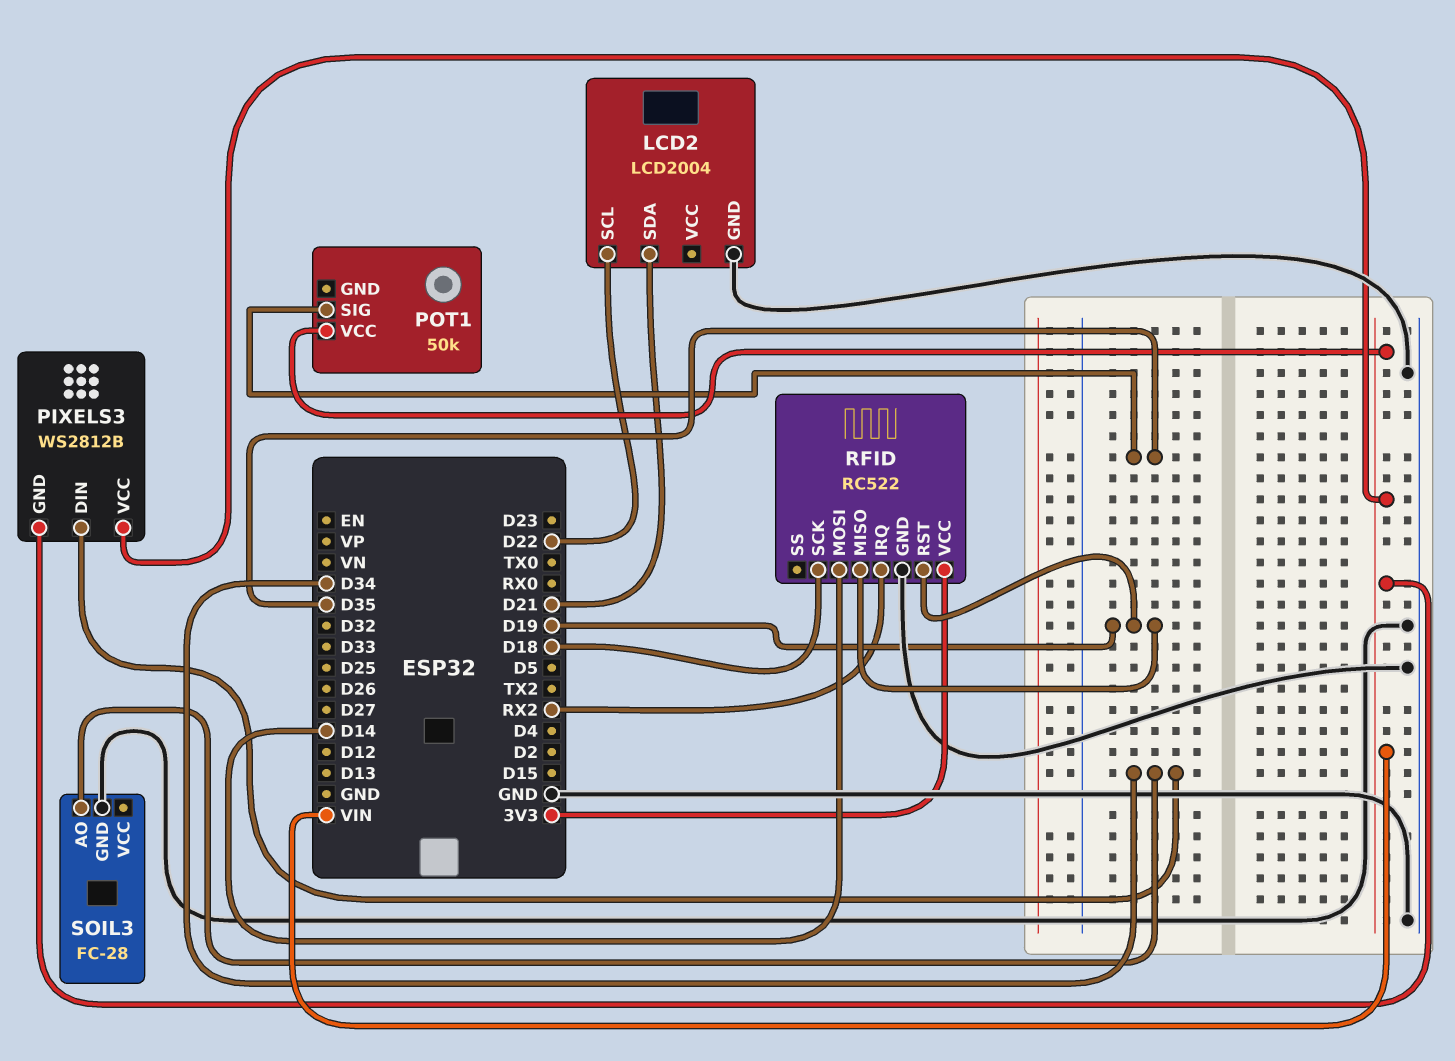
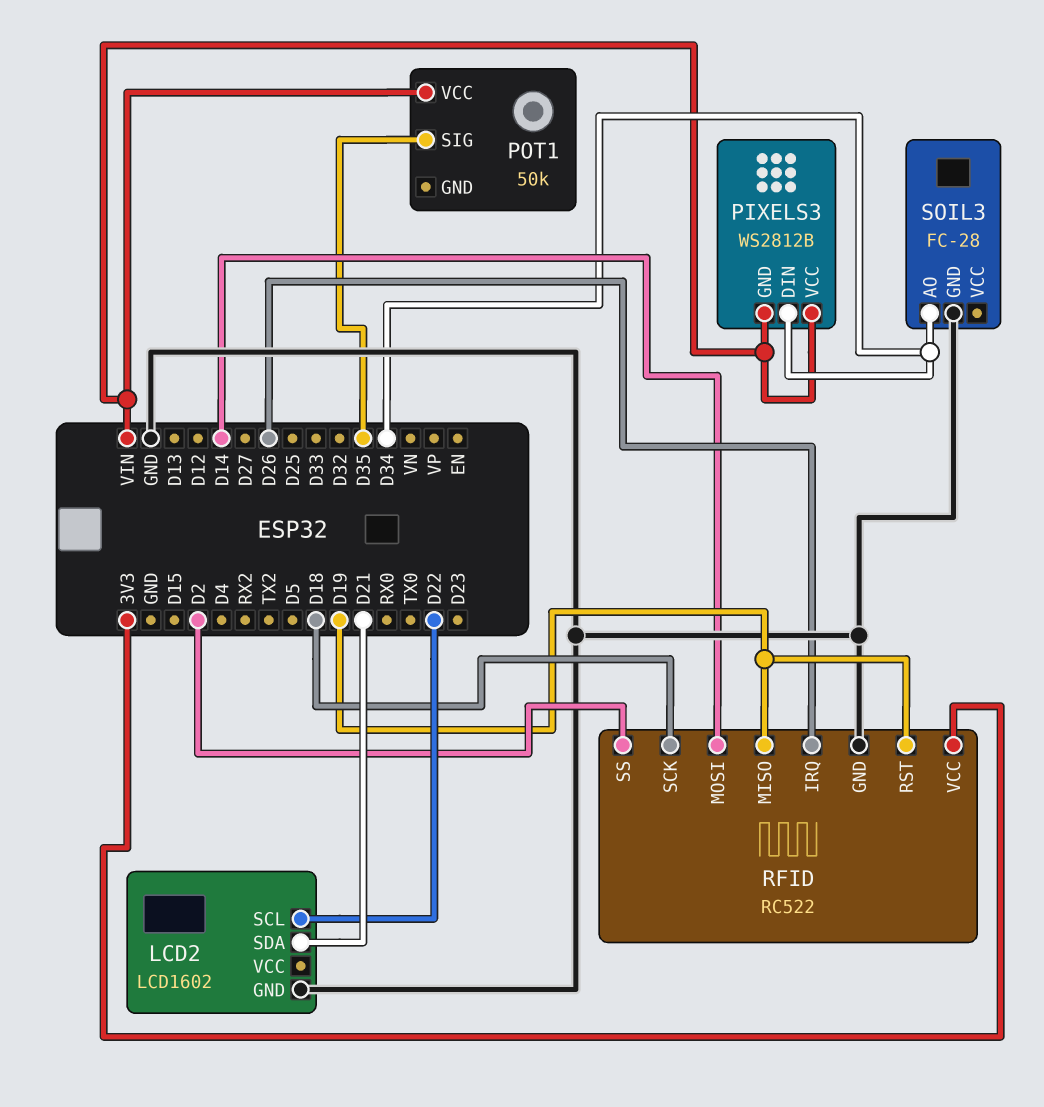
LCD2: LCD2004 -> LCD1602
RFID pin IRQ: RX2 -> D26
RFID pin SS: none -> D2

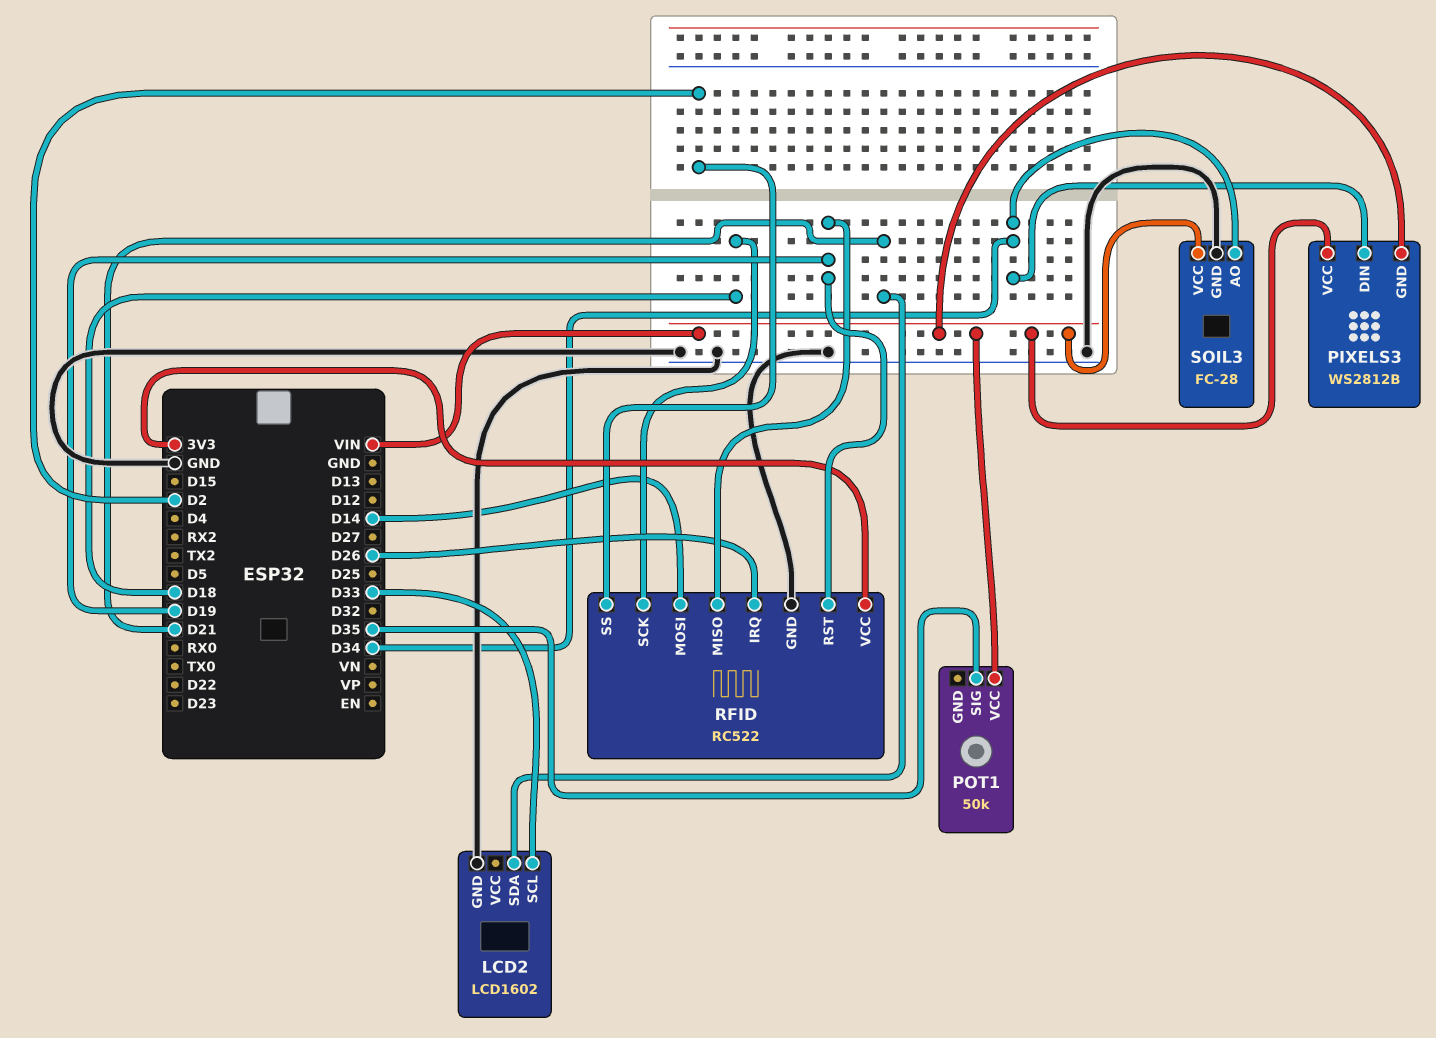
LCD2 pin SCL: D22 -> D33
SOIL3 pin VCC: none -> VIN

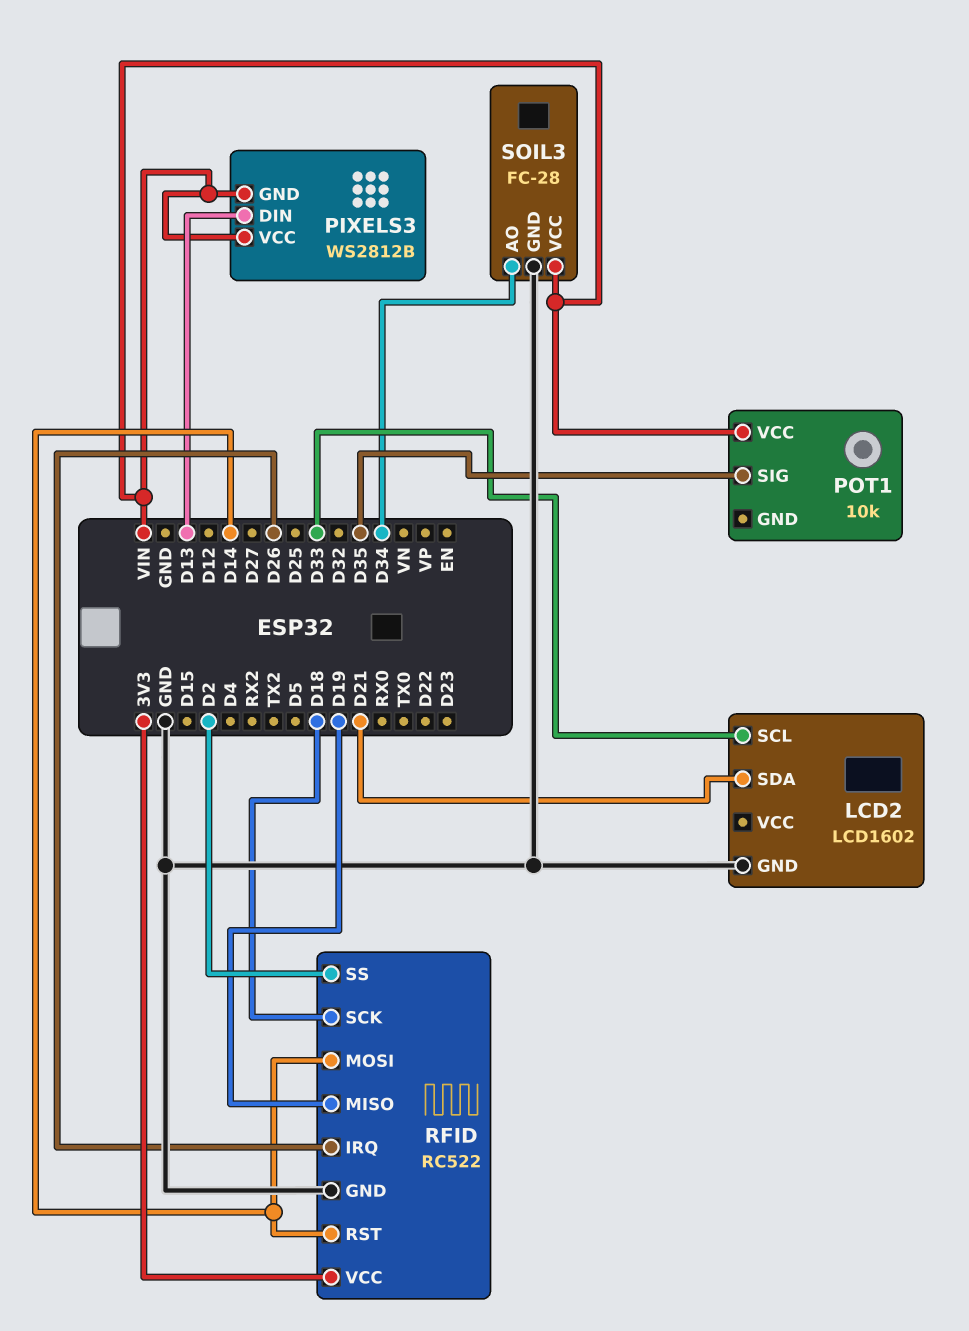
PIXELS3 pin DIN: D34 -> D13
POT1: 50k -> 10k
RFID pin RST: D19 -> D14

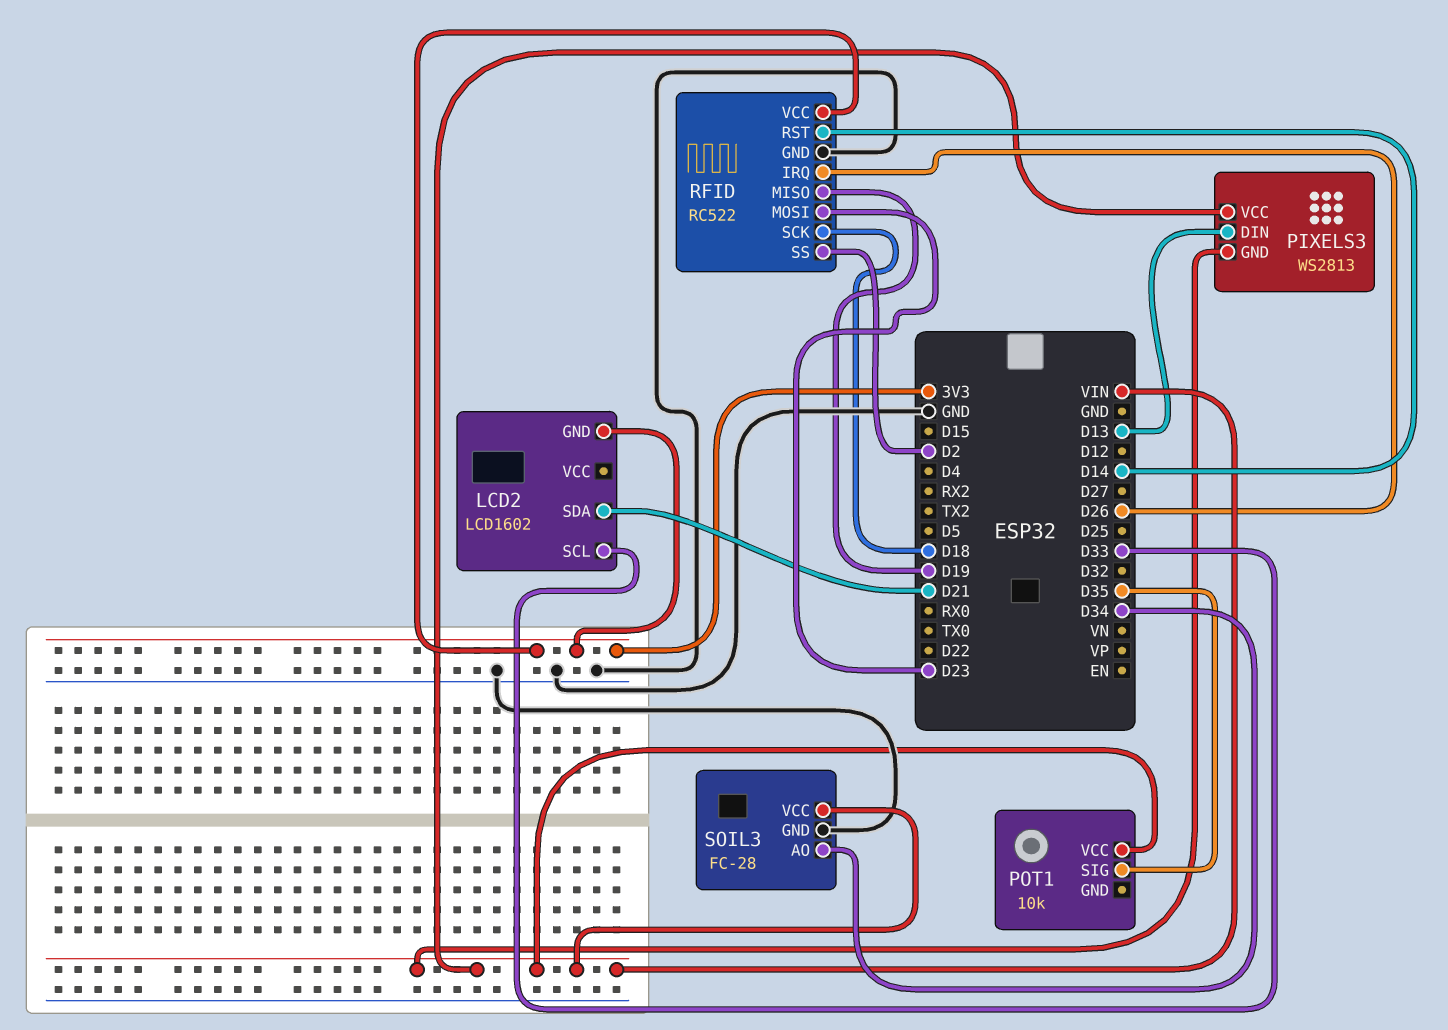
LCD2 pin GND: GND -> 3V3
PIXELS3: WS2812B -> WS2813
RFID pin MOSI: D14 -> D23

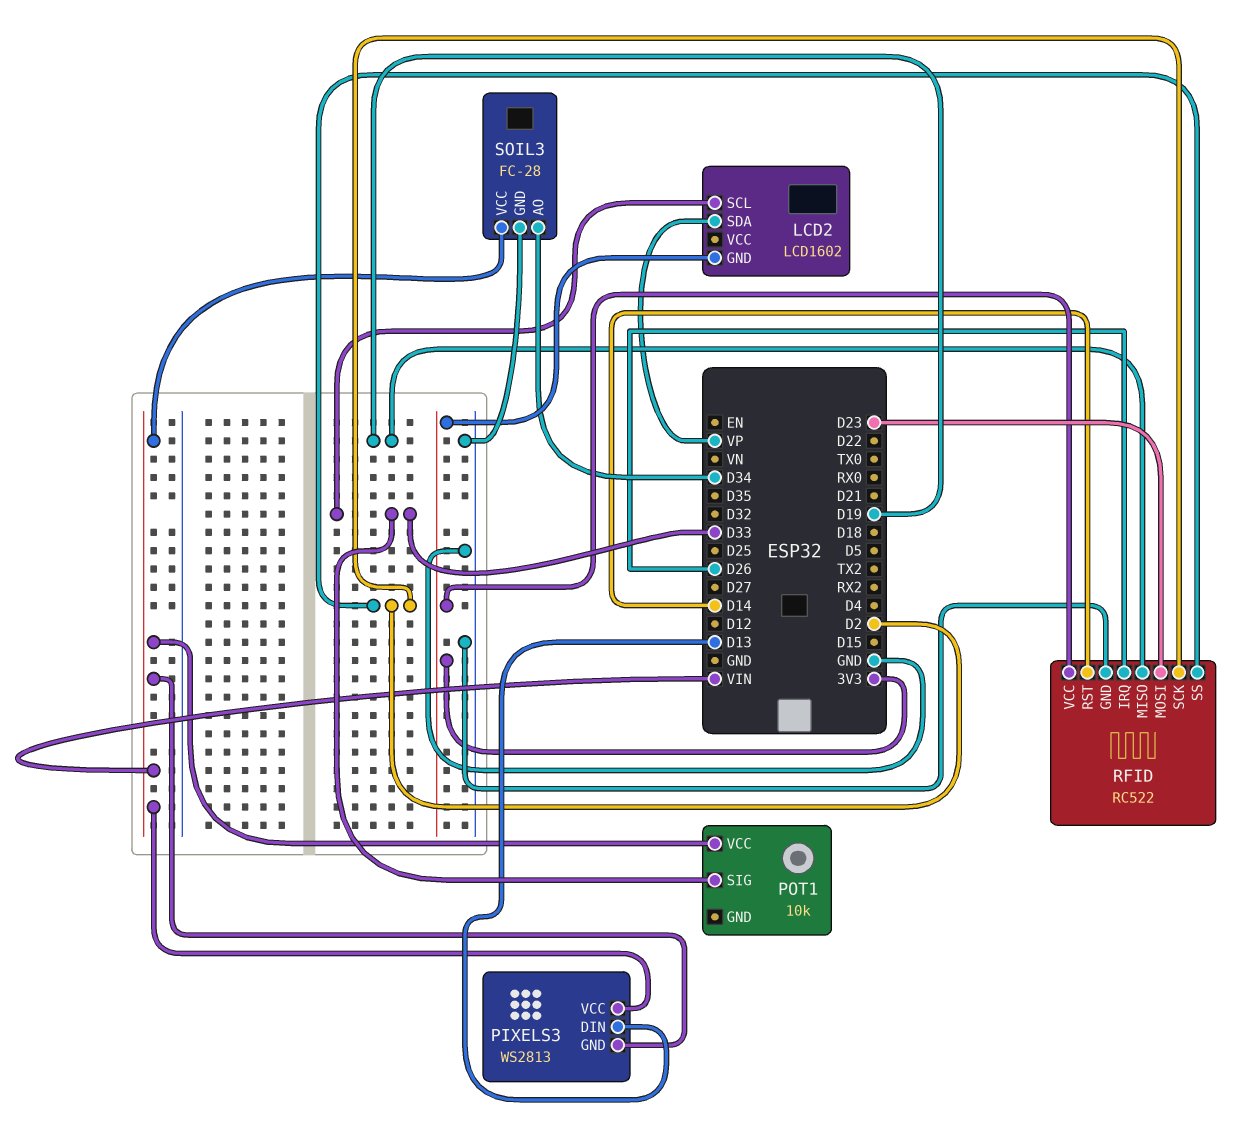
LCD2 pin SDA: D21 -> VP
POT1 pin SIG: D35 -> D33
RFID pin SCK: D18 -> D2

